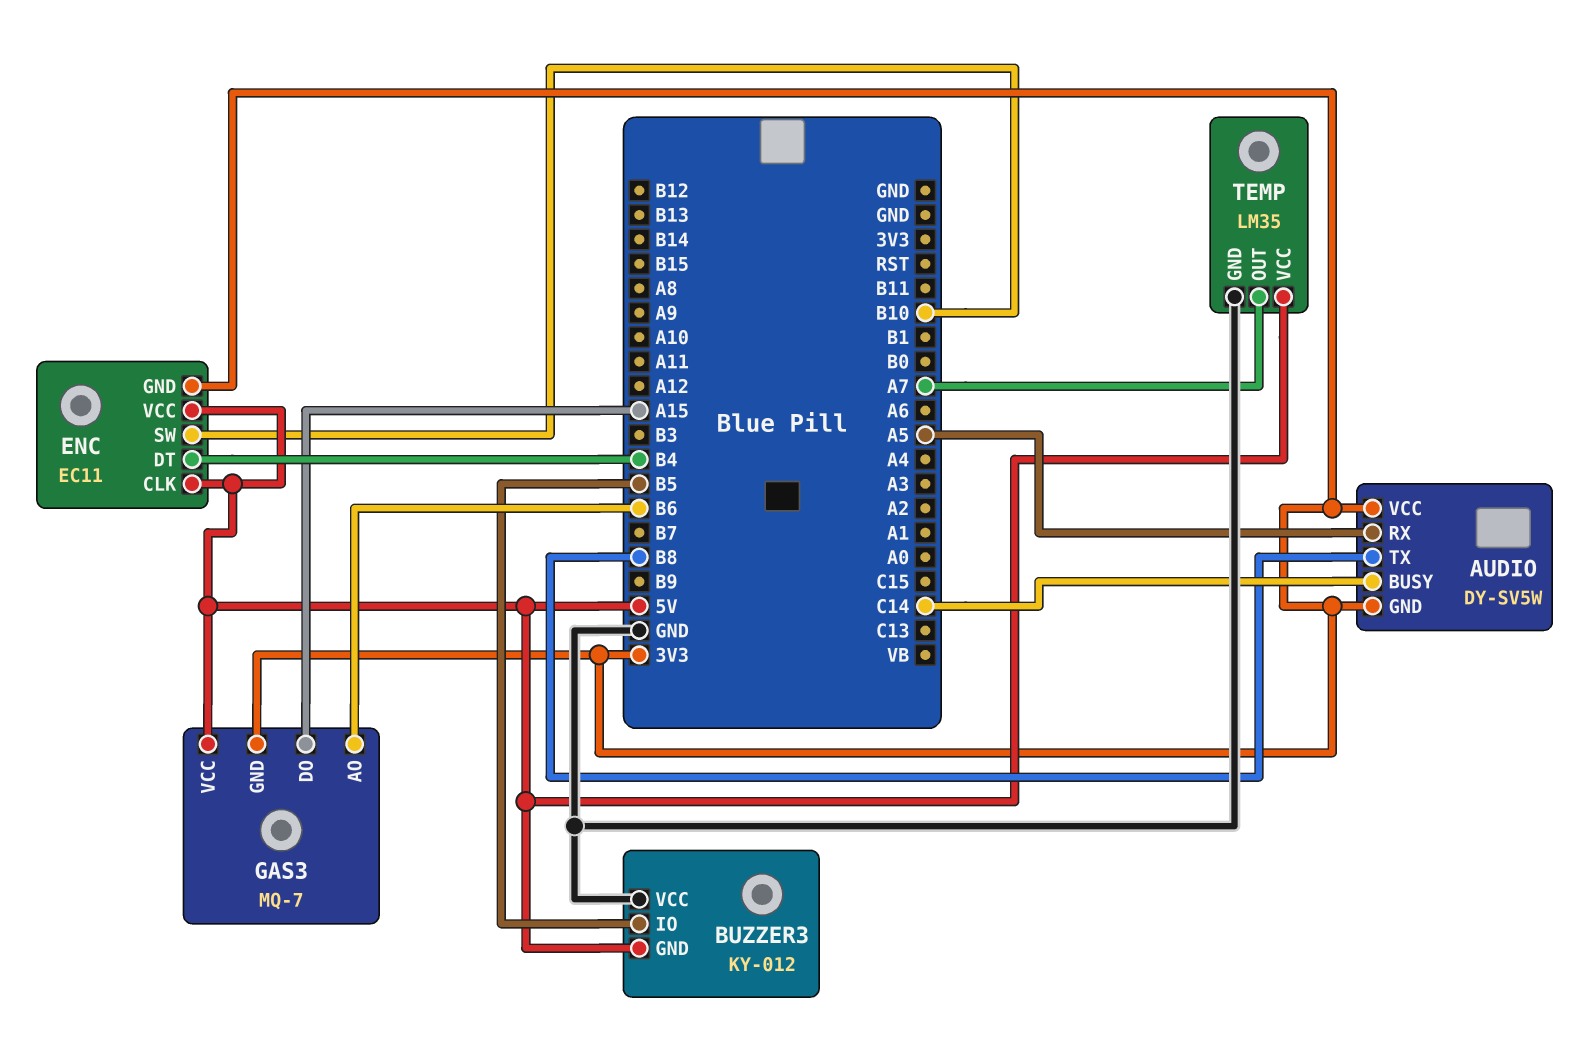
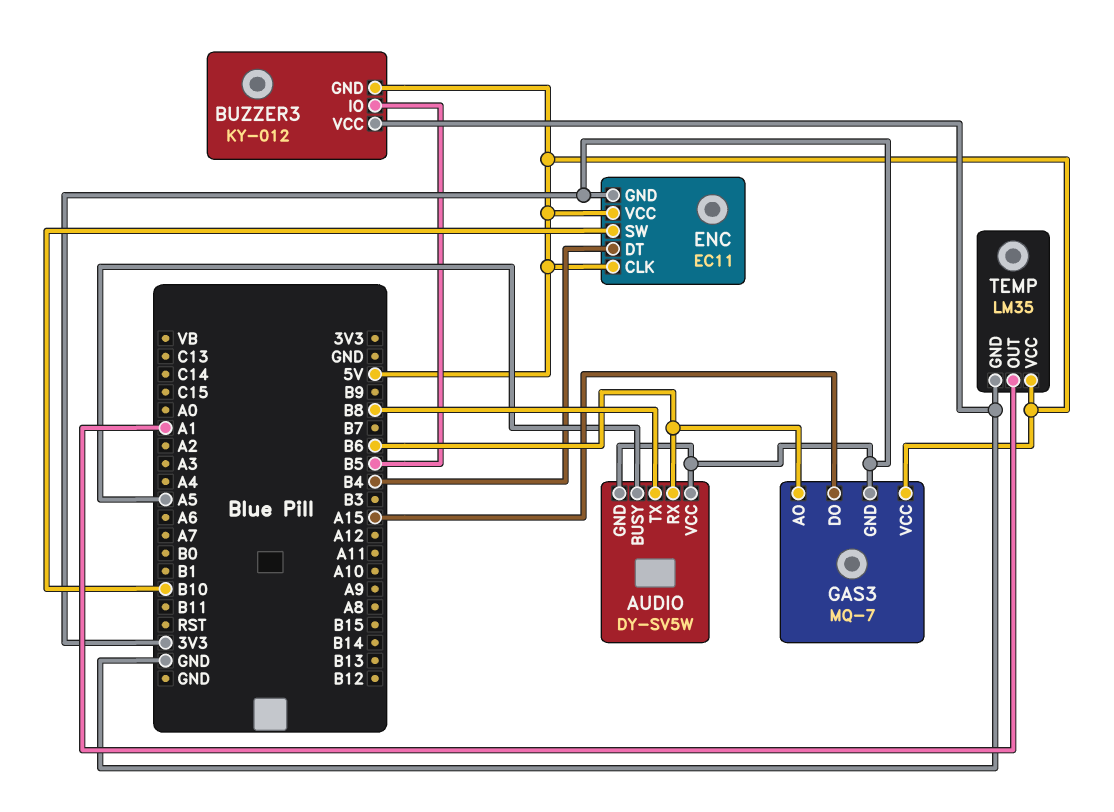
AUDIO pin BUSY: C14 -> A5
AUDIO pin RX: A5 -> B6
TEMP pin OUT: A7 -> A1

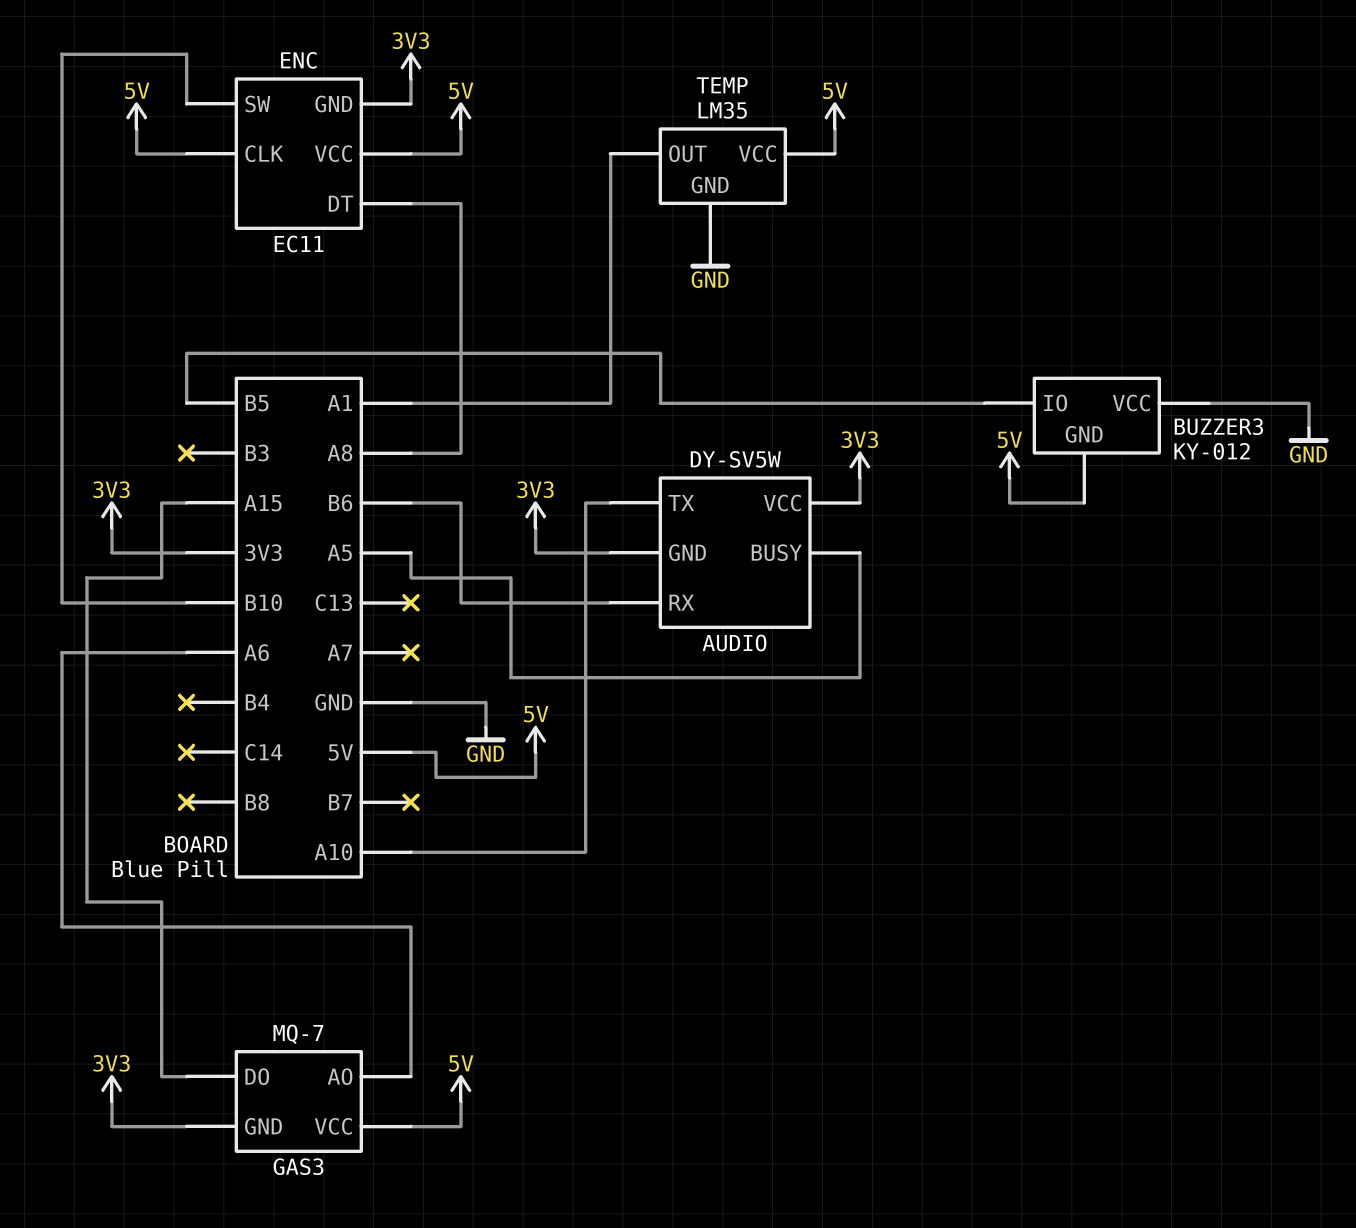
AUDIO pin TX: B8 -> A10
ENC pin DT: B4 -> A8
GAS3 pin AO: B6 -> A6

